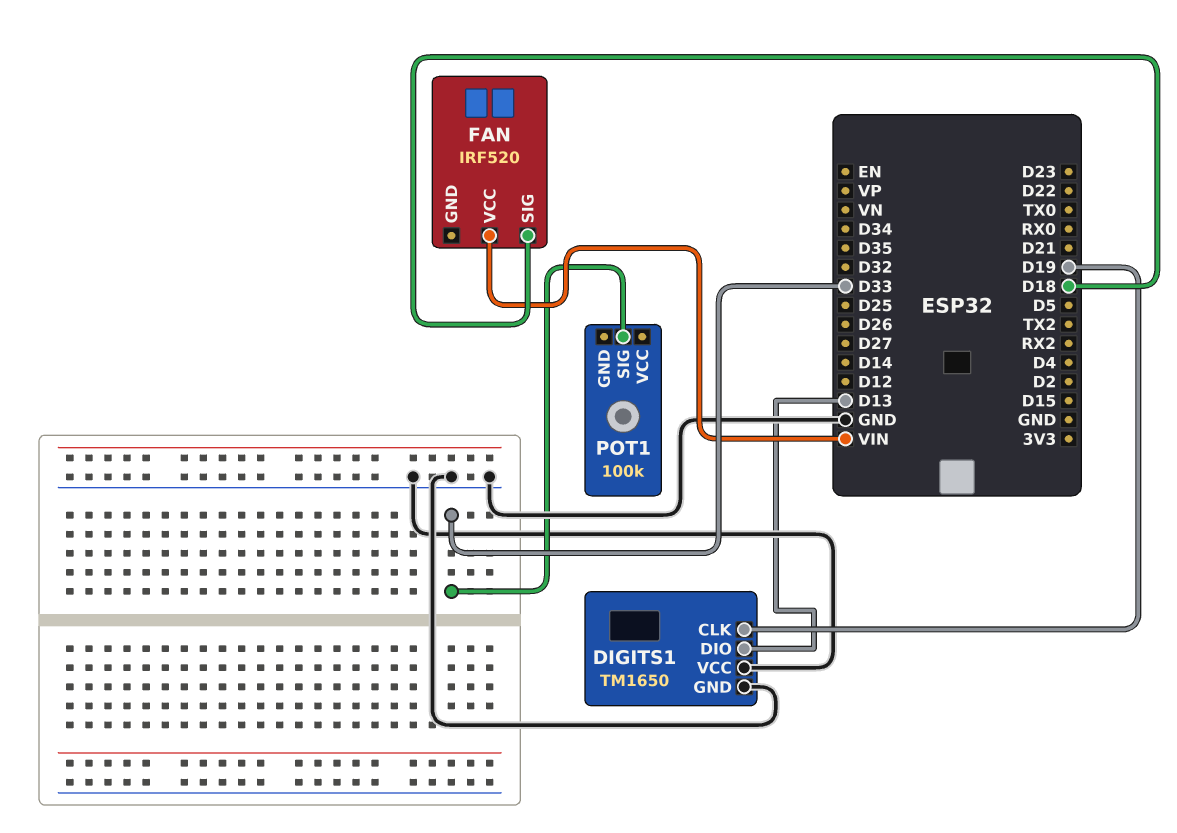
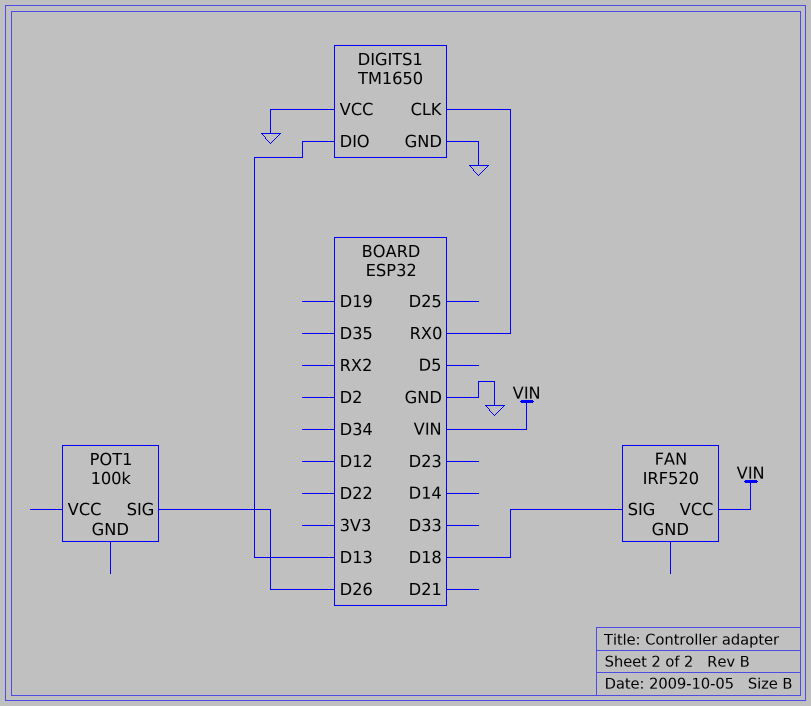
DIGITS1 pin CLK: D19 -> RX0
POT1 pin SIG: D33 -> D26

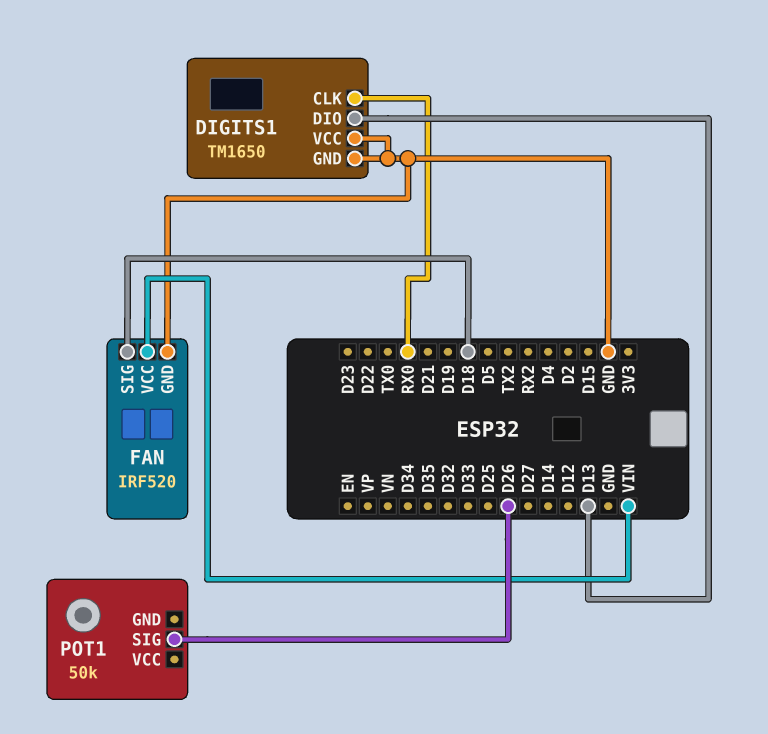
FAN pin GND: none -> GND
POT1: 100k -> 50k

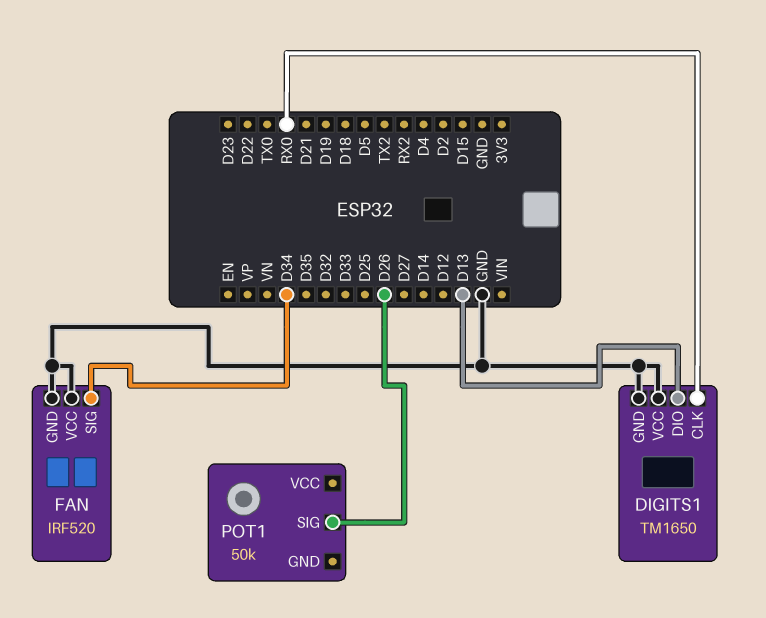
FAN pin SIG: D18 -> D34
FAN pin VCC: VIN -> GND

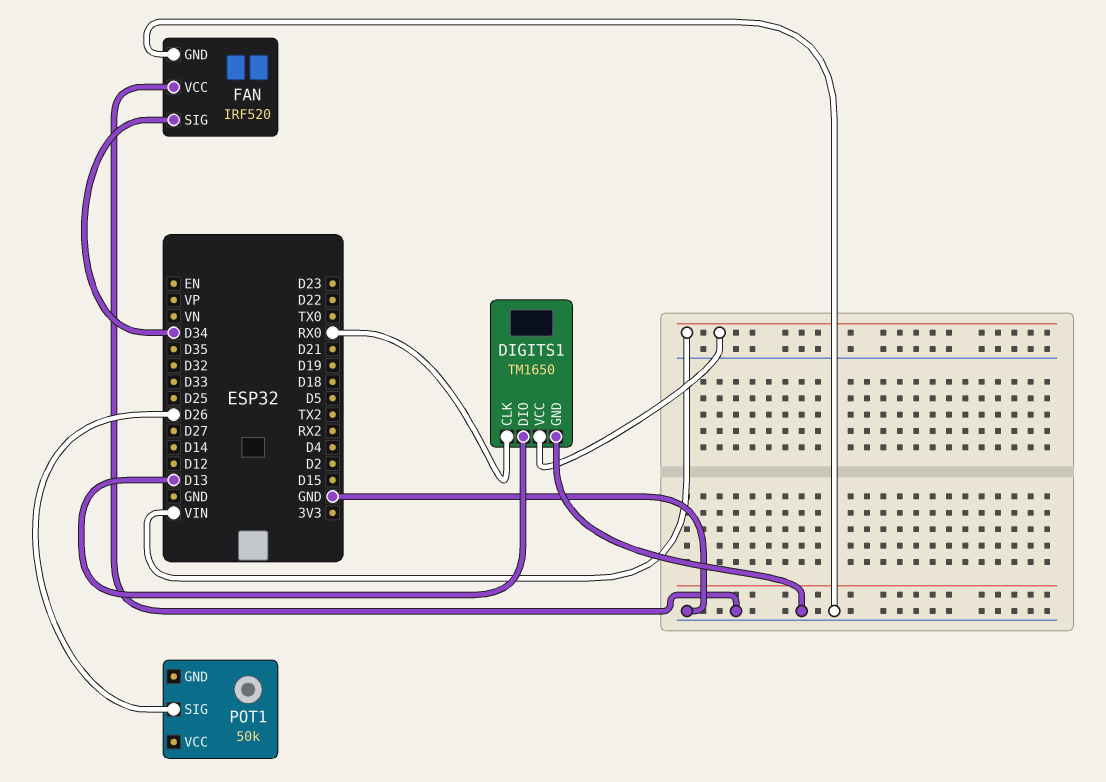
DIGITS1 pin VCC: GND -> VIN

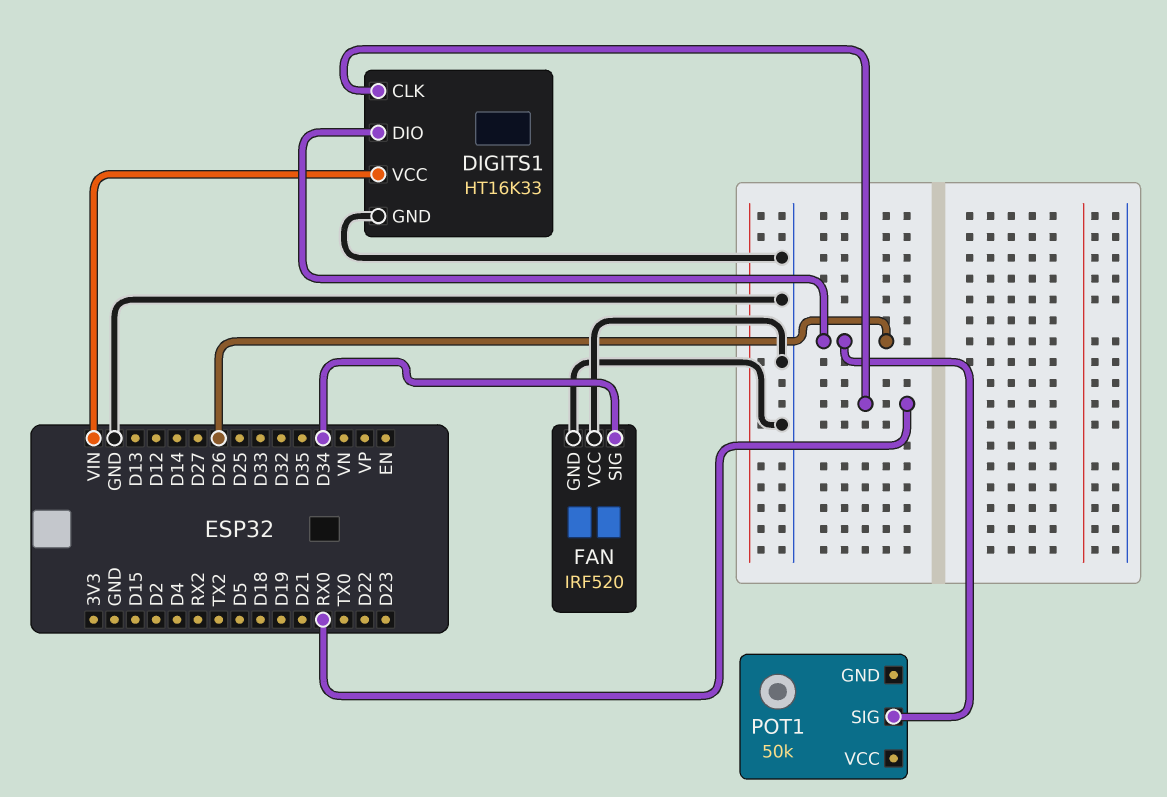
DIGITS1: TM1650 -> HT16K33
DIGITS1 pin DIO: D13 -> D26

